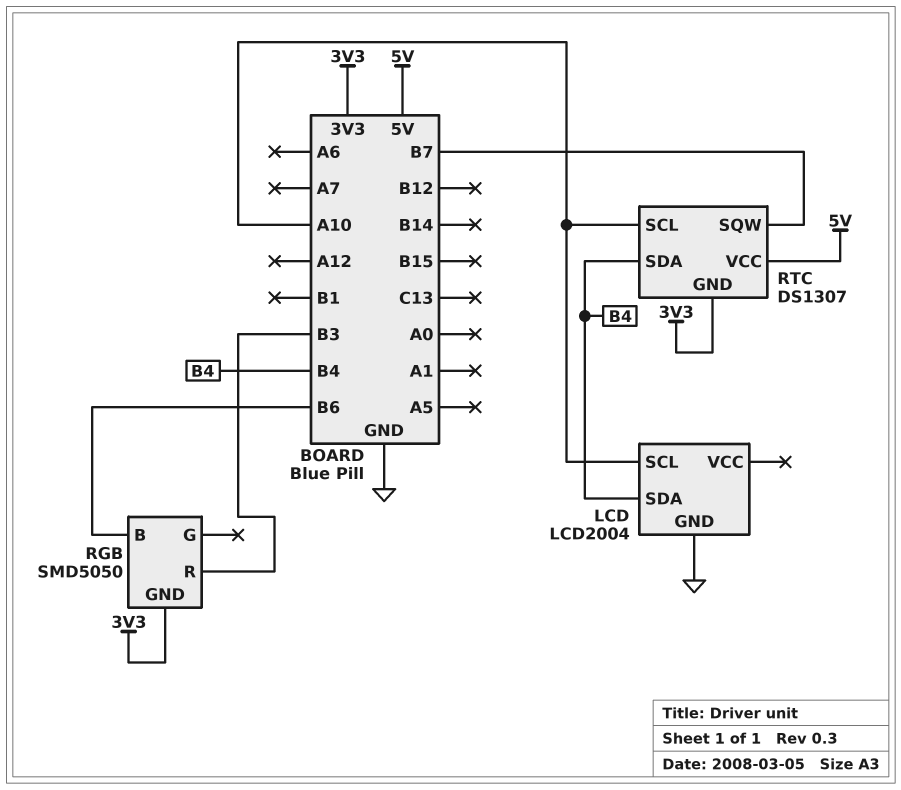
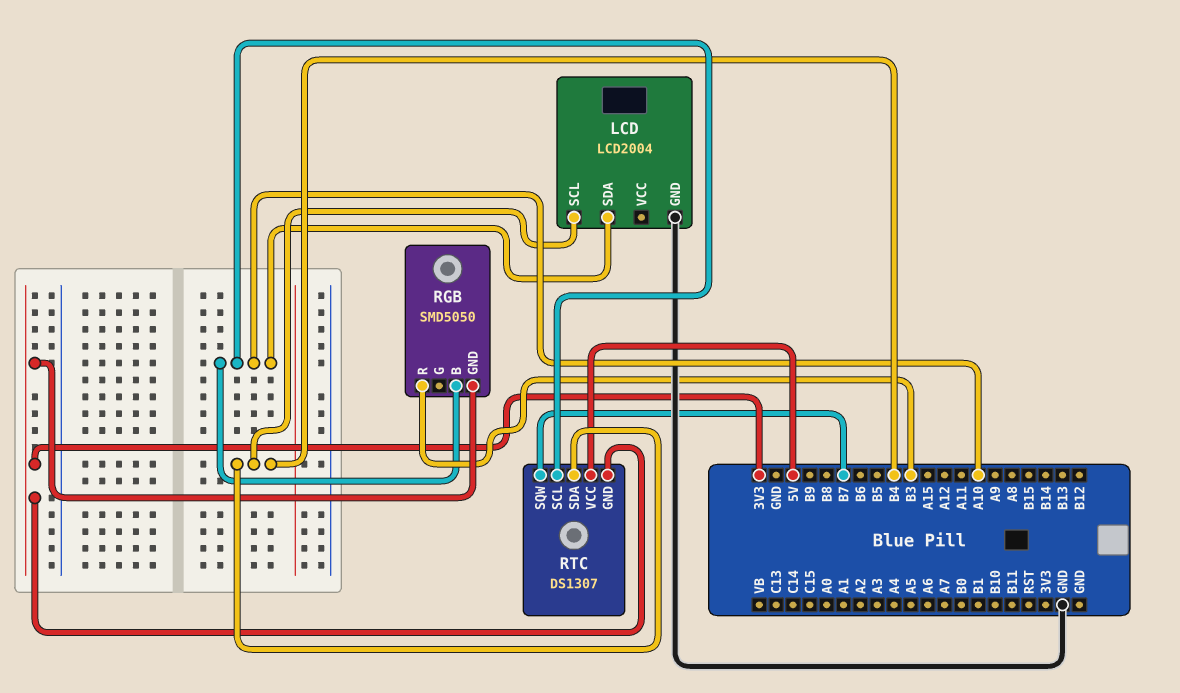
LCD pin SCL: A10 -> B4
LCD pin SDA: B4 -> A10
RGB pin B: B6 -> A10

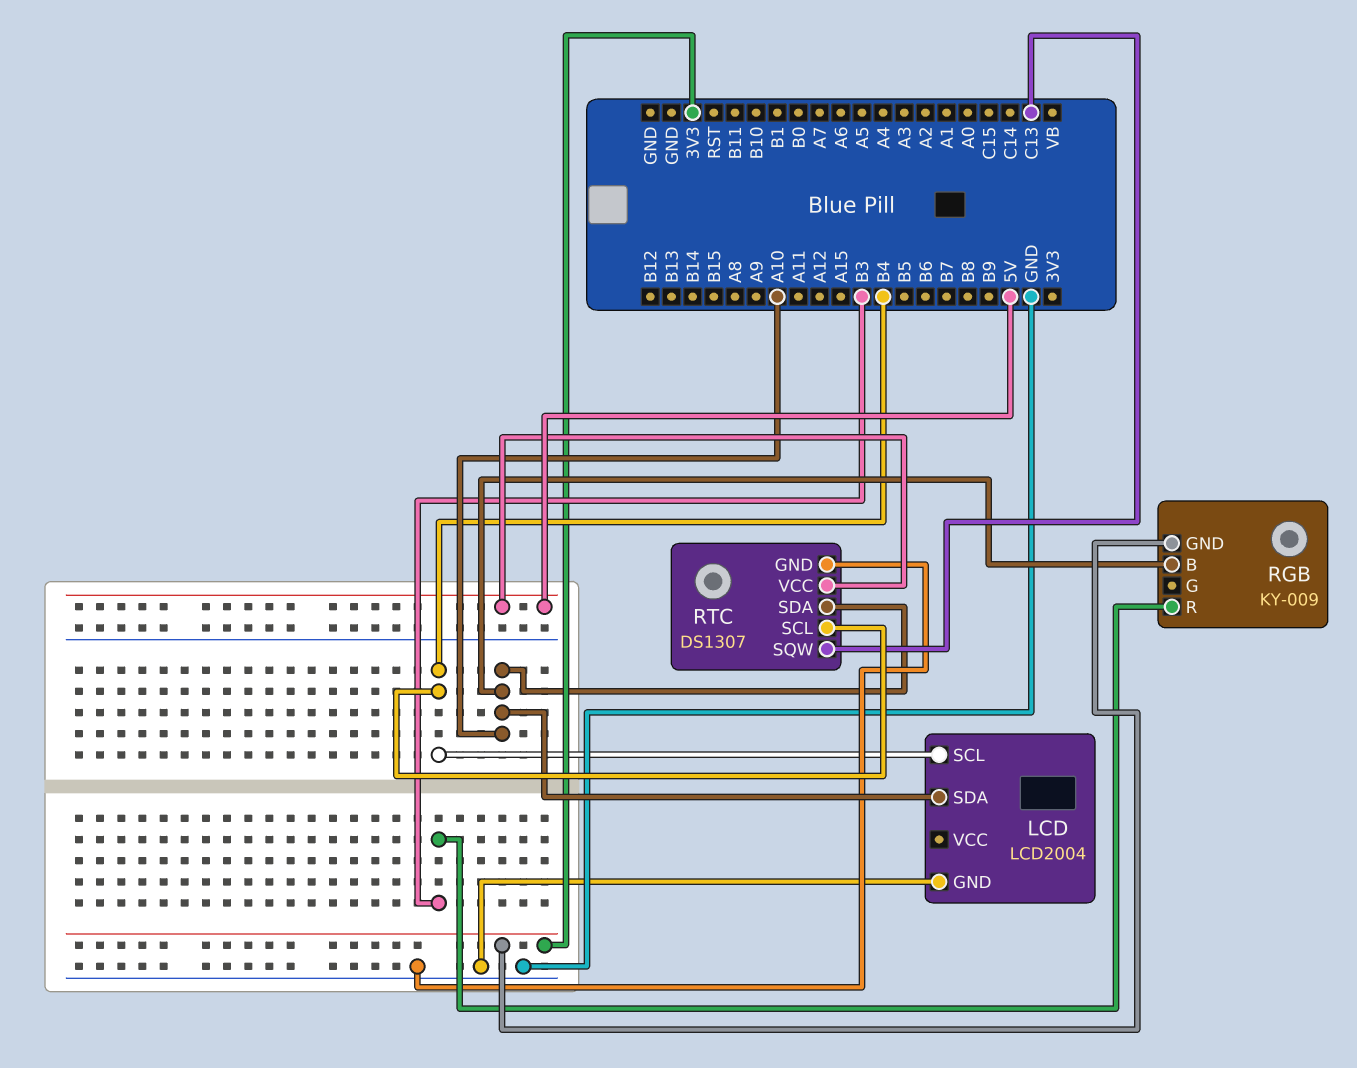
RGB: SMD5050 -> KY-009
RTC pin GND: 3V3 -> GND
RTC pin SCL: A10 -> B4
RTC pin SDA: B4 -> A10
RTC pin SQW: B7 -> C13

